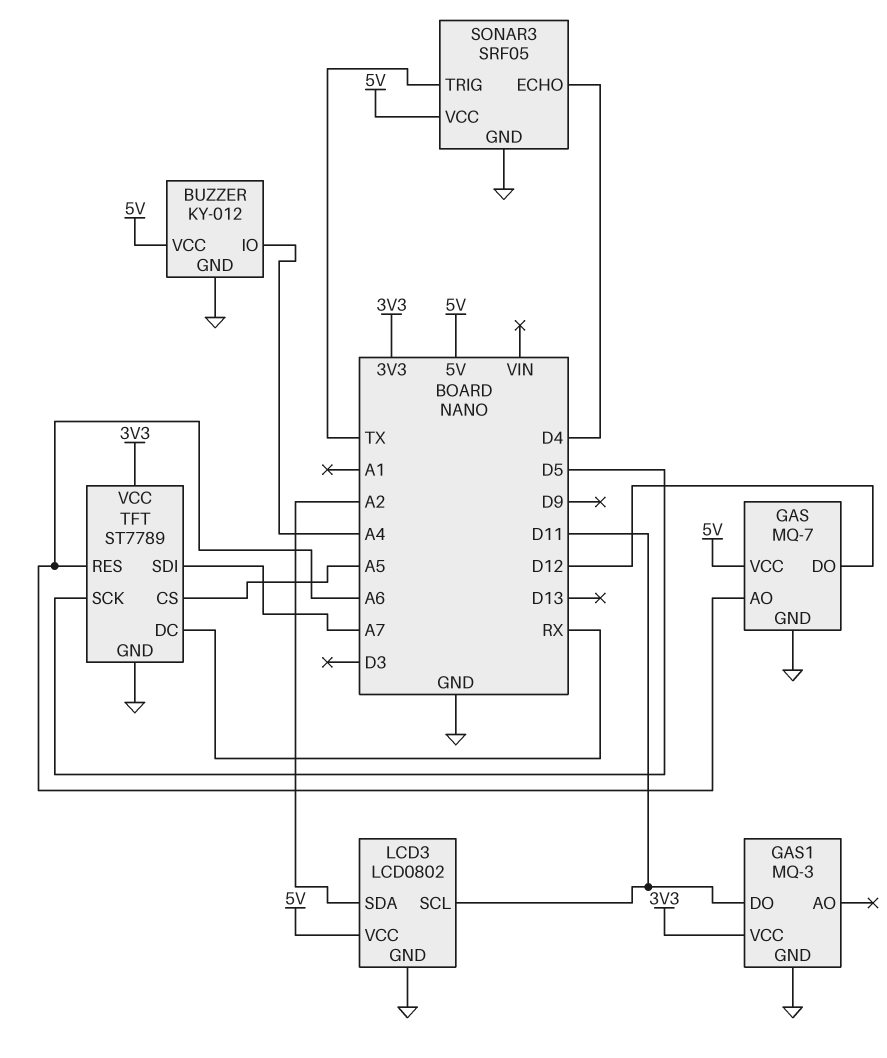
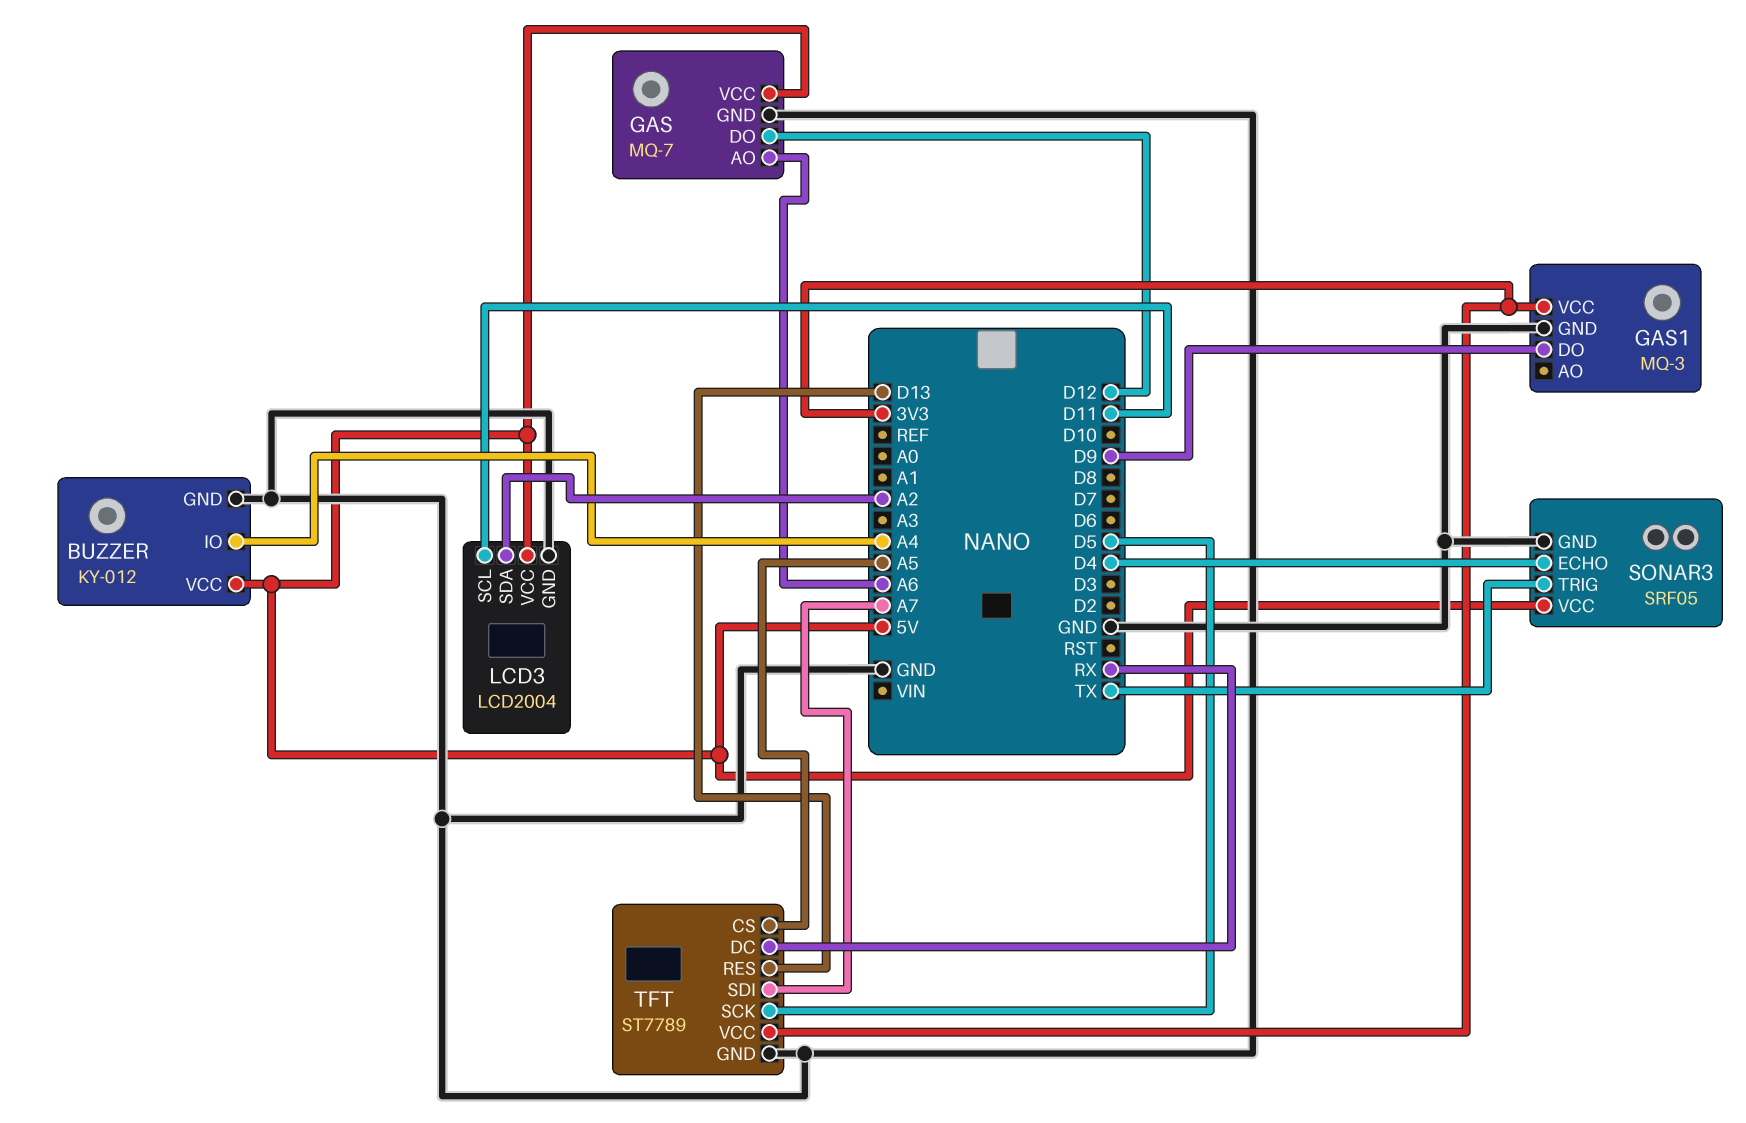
GAS1 pin DO: D11 -> D9
LCD3: LCD0802 -> LCD2004
TFT pin RES: A6 -> D13

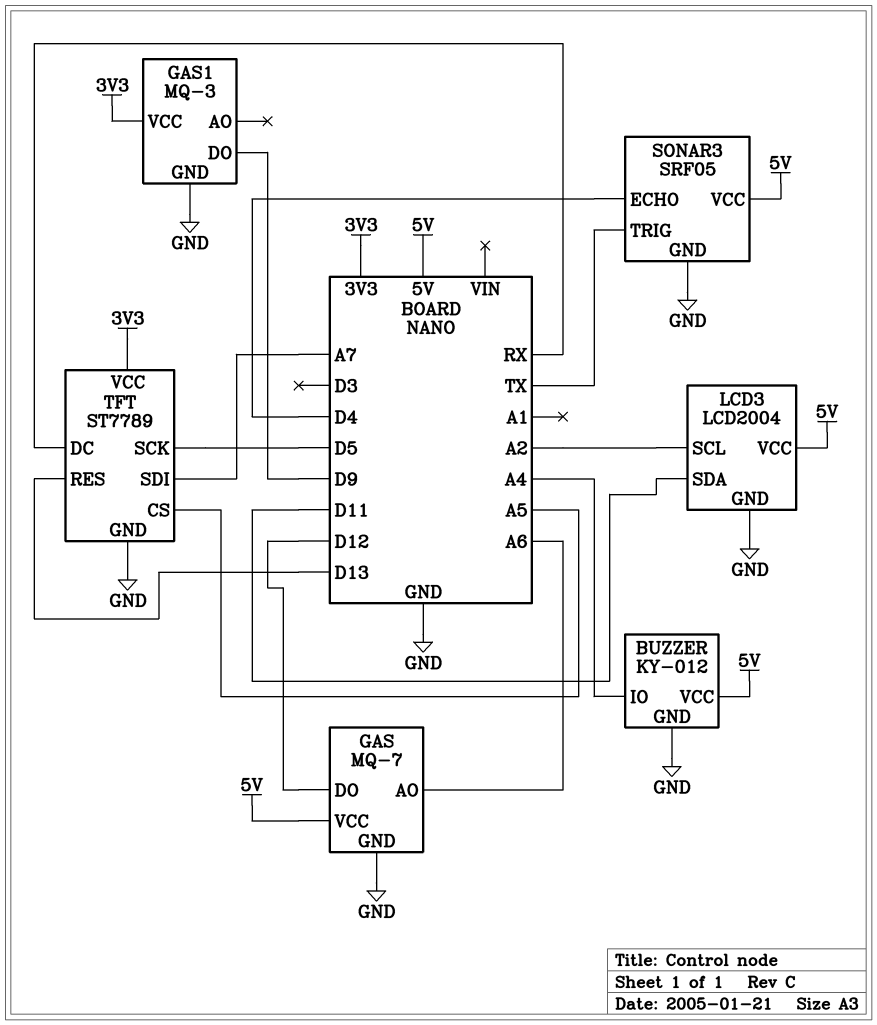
LCD3 pin SCL: D11 -> A2
LCD3 pin SDA: A2 -> D11

